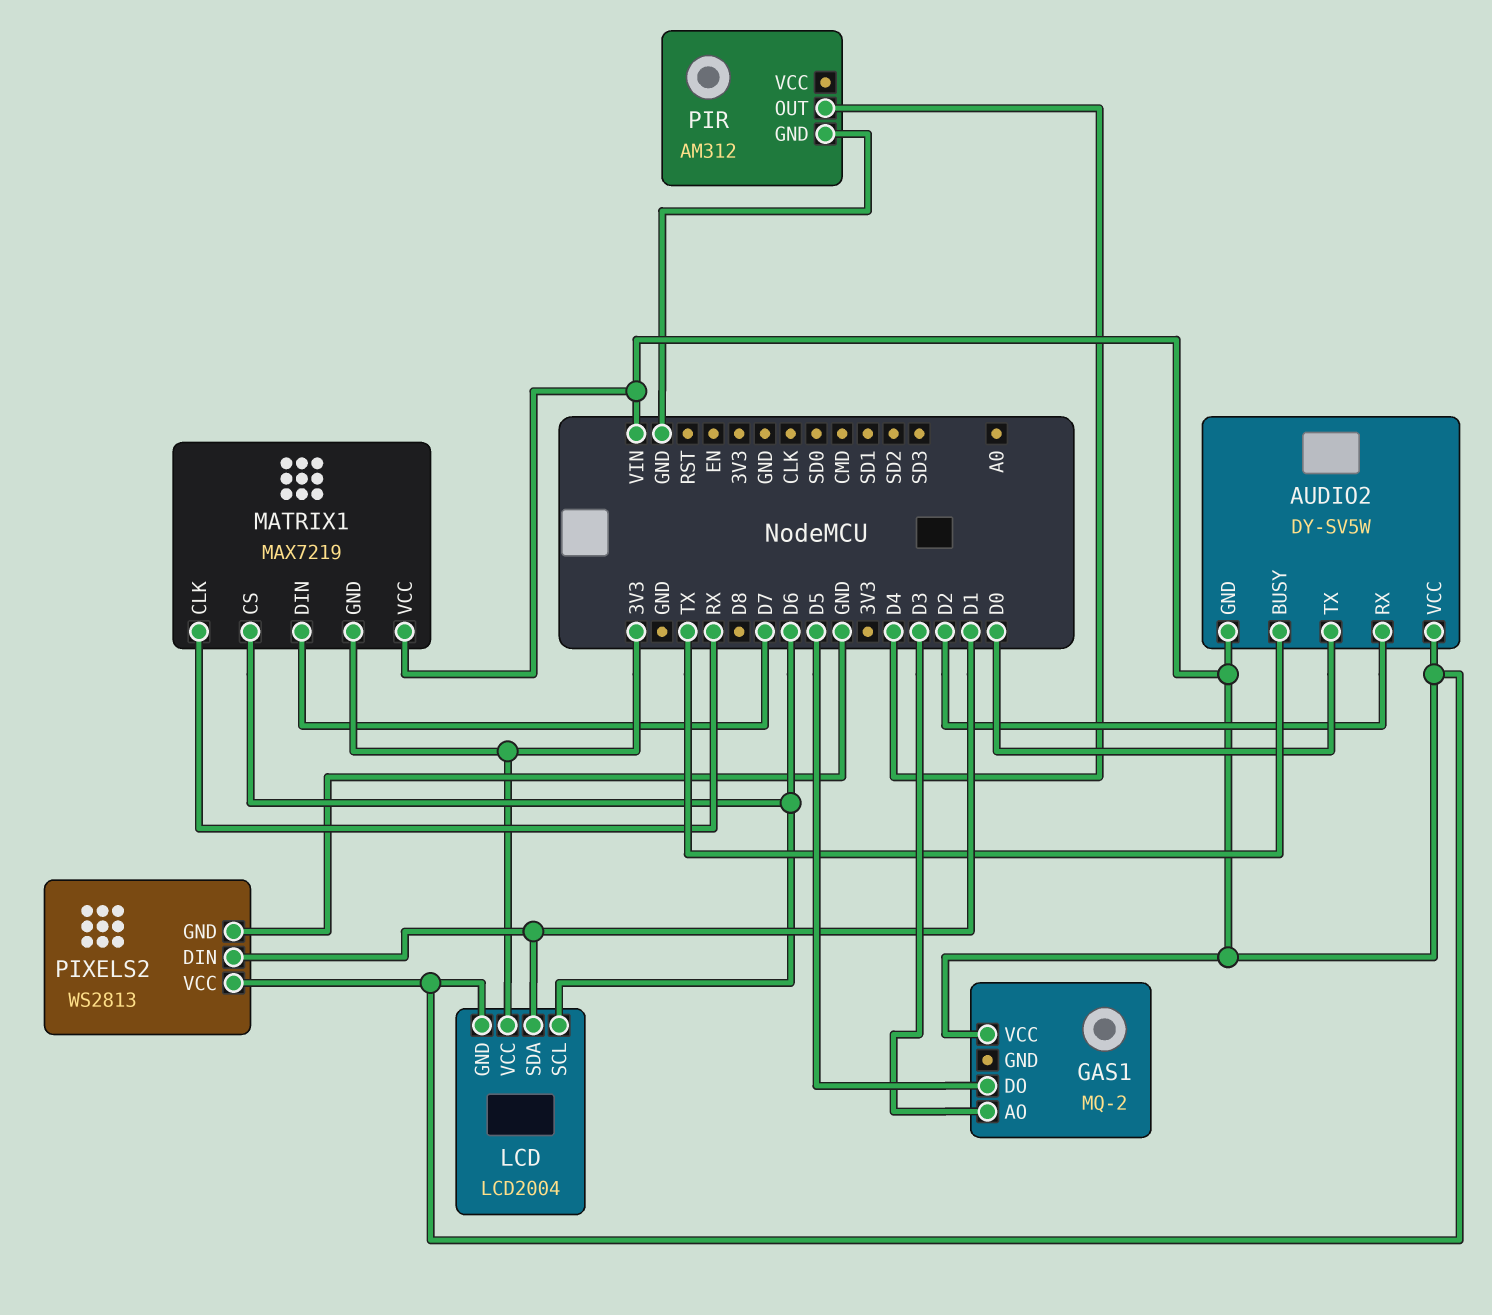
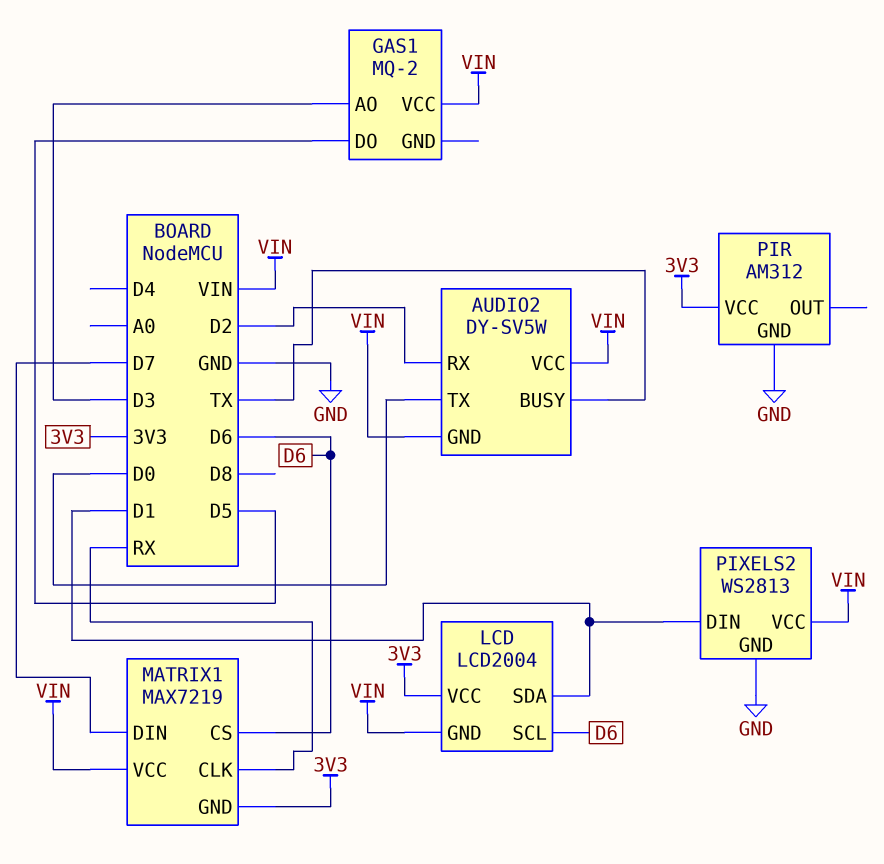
PIR pin OUT: D4 -> none
PIR pin VCC: none -> 3V3

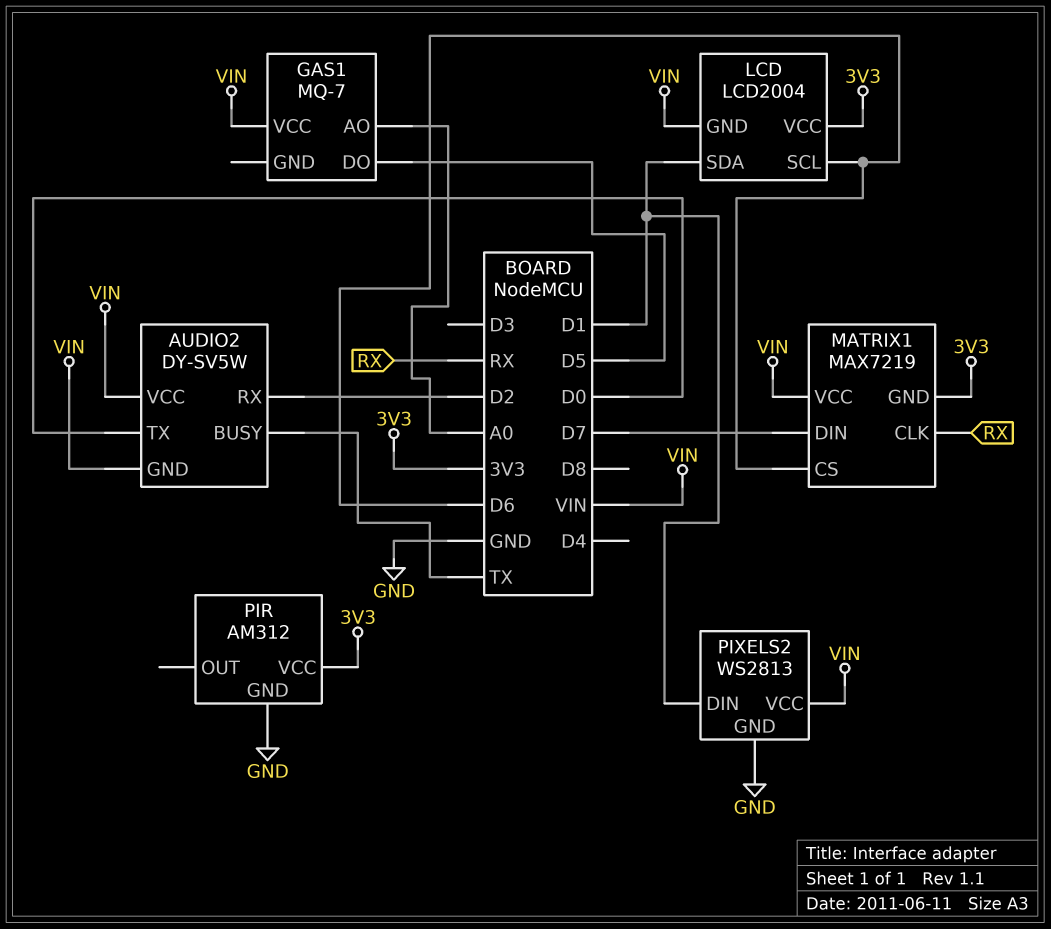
GAS1: MQ-2 -> MQ-7
GAS1 pin AO: D3 -> A0

